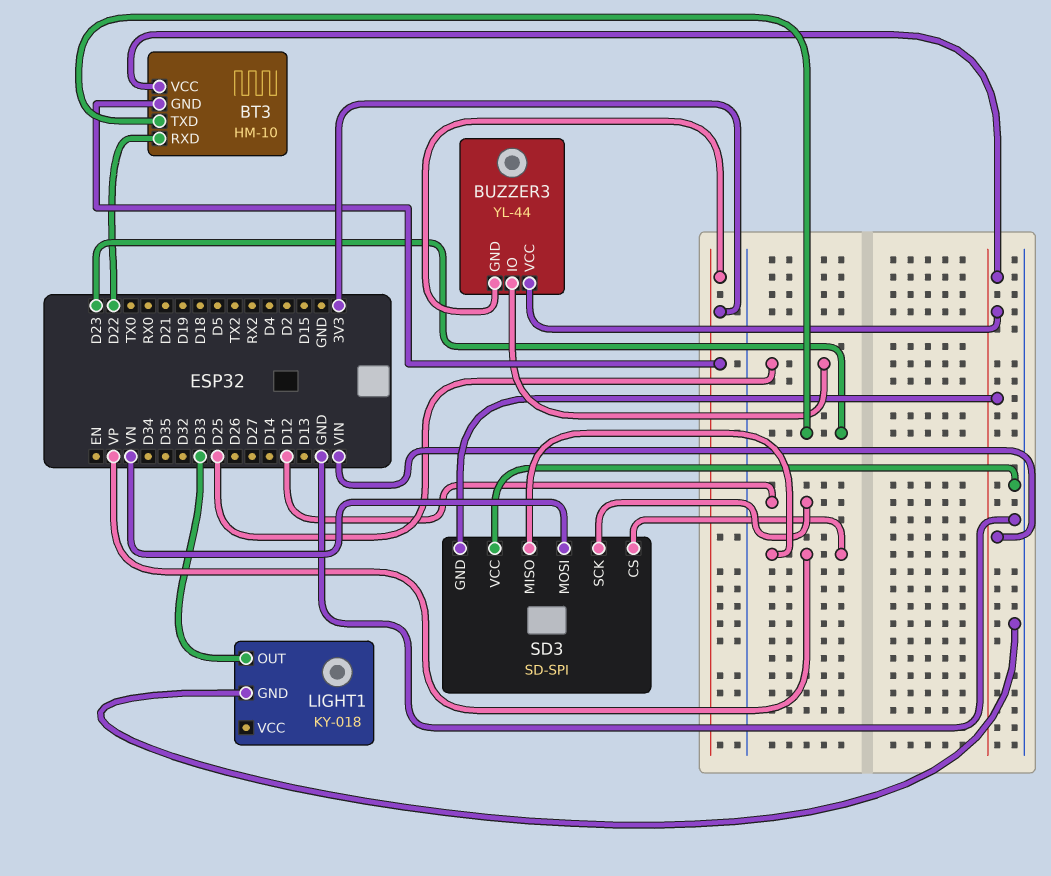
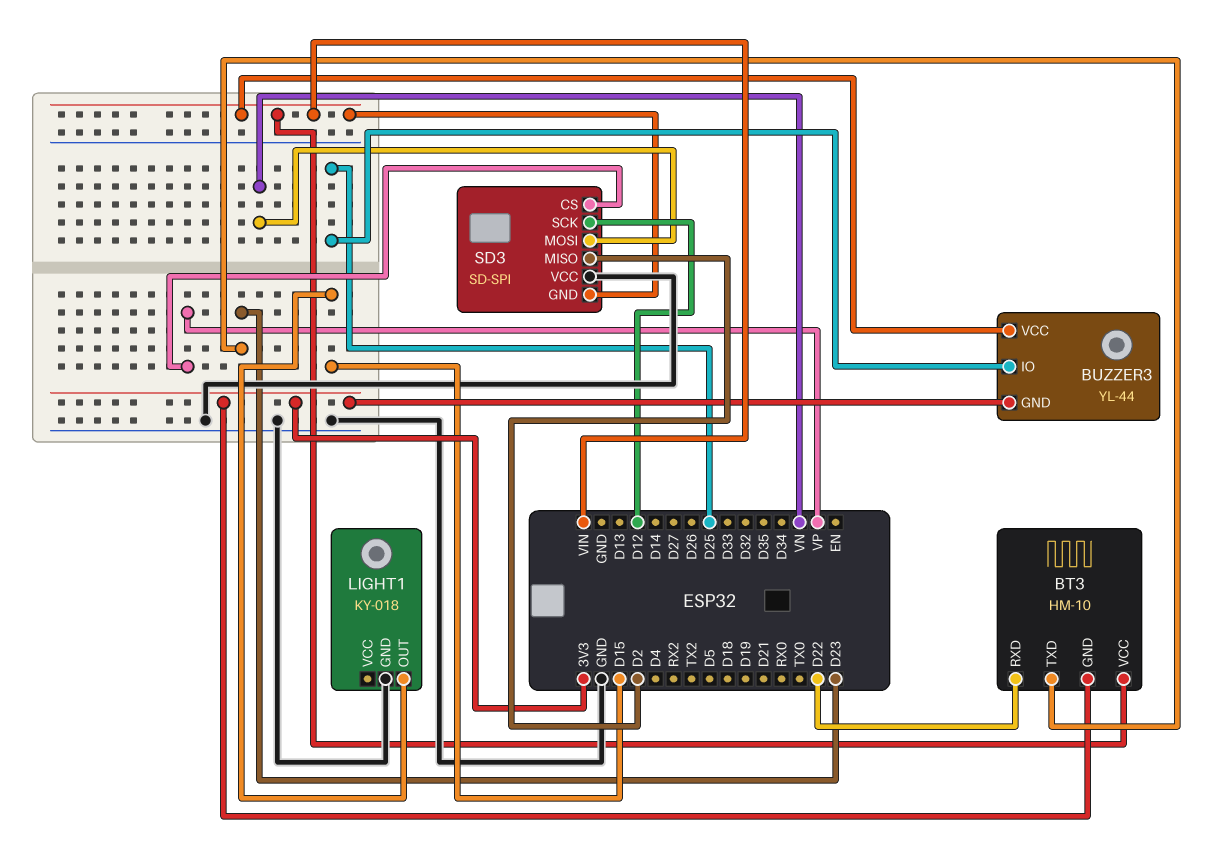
LIGHT1 pin OUT: D33 -> D15
SD3 pin MISO: VP -> D2

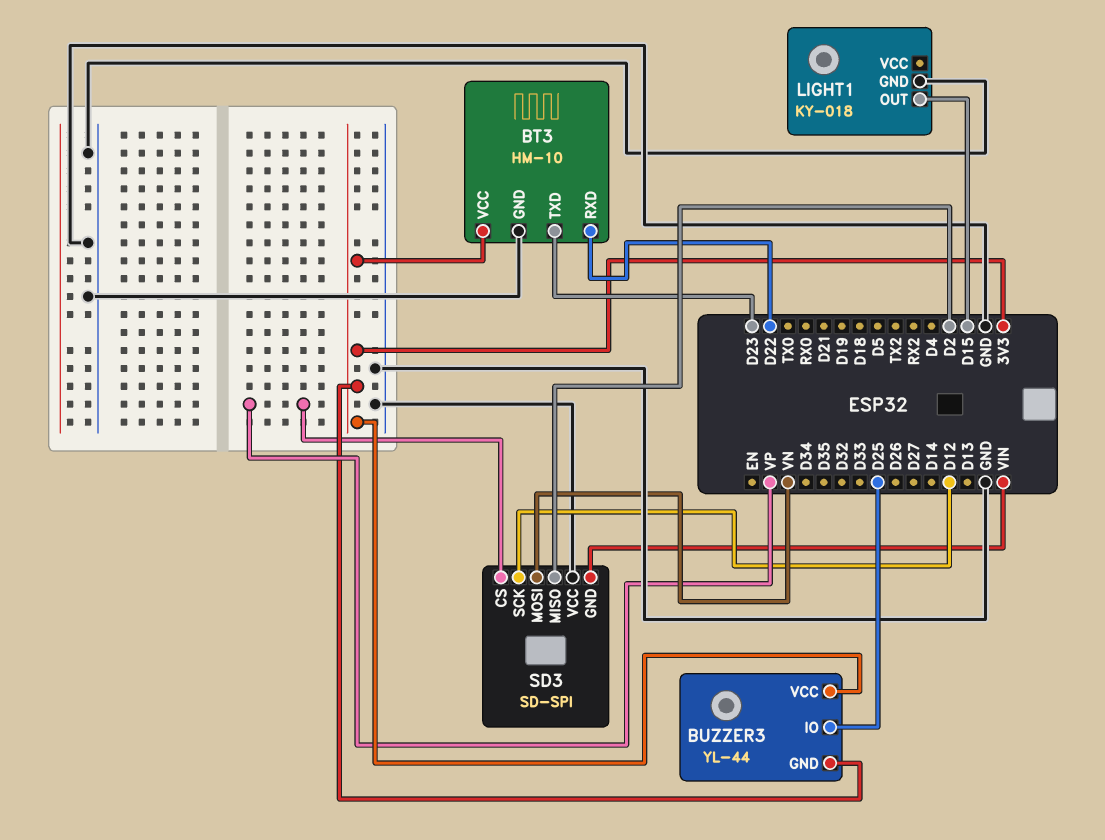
BT3 pin GND: 3V3 -> GND
BT3 pin VCC: VIN -> 3V3
BUZZER3 pin VCC: VIN -> 3V3

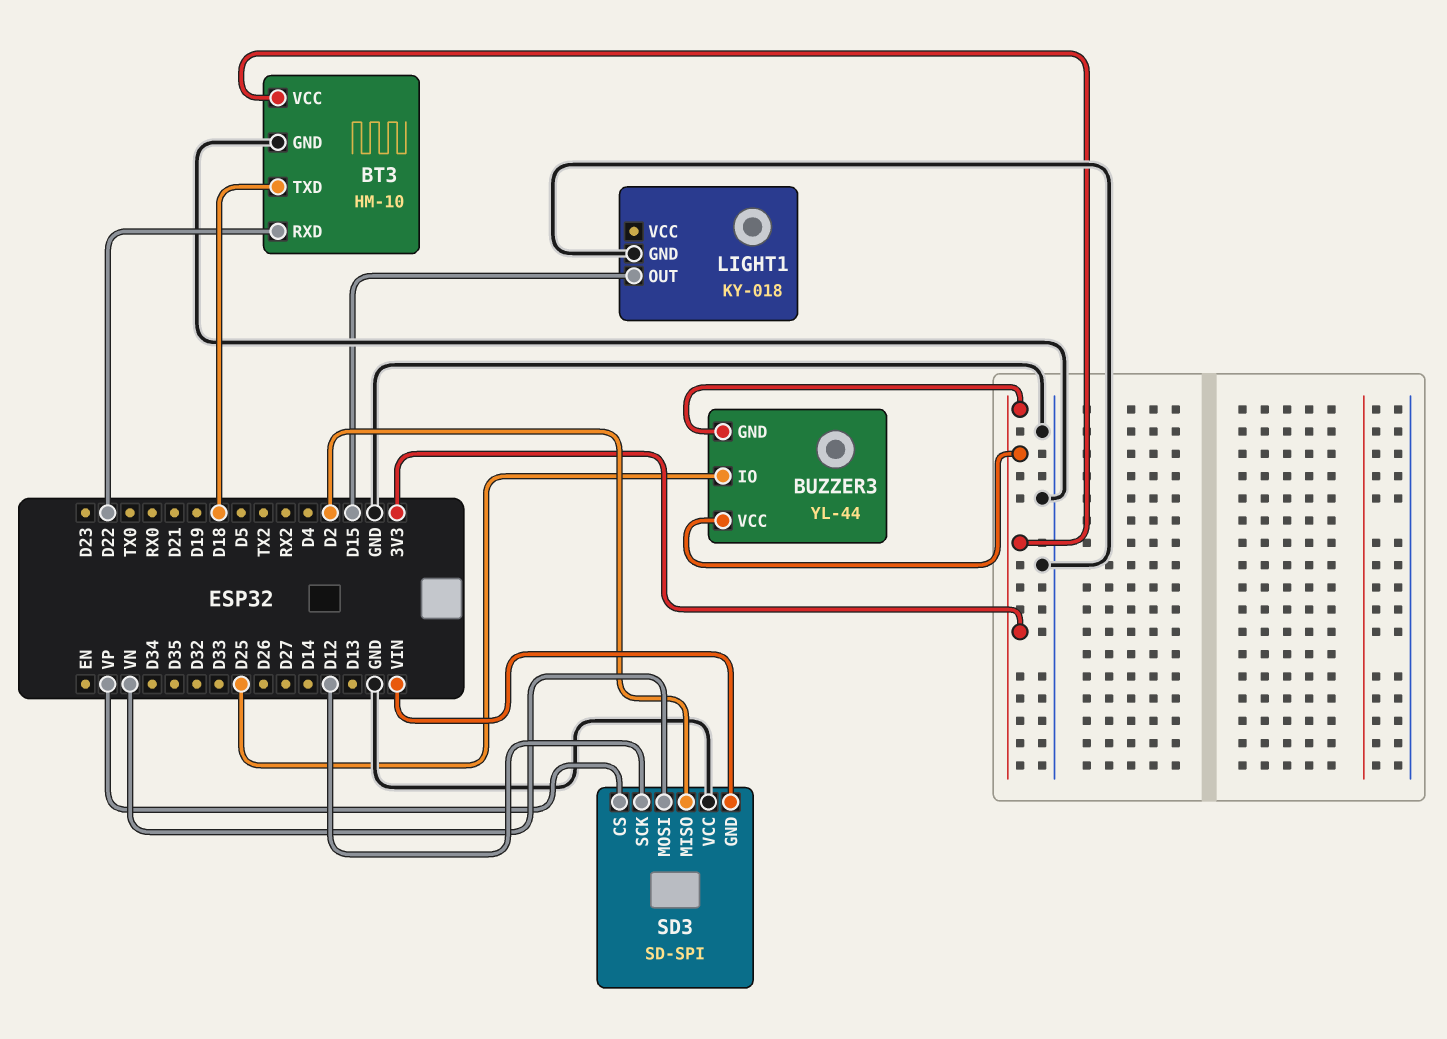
BT3 pin TXD: D23 -> D18

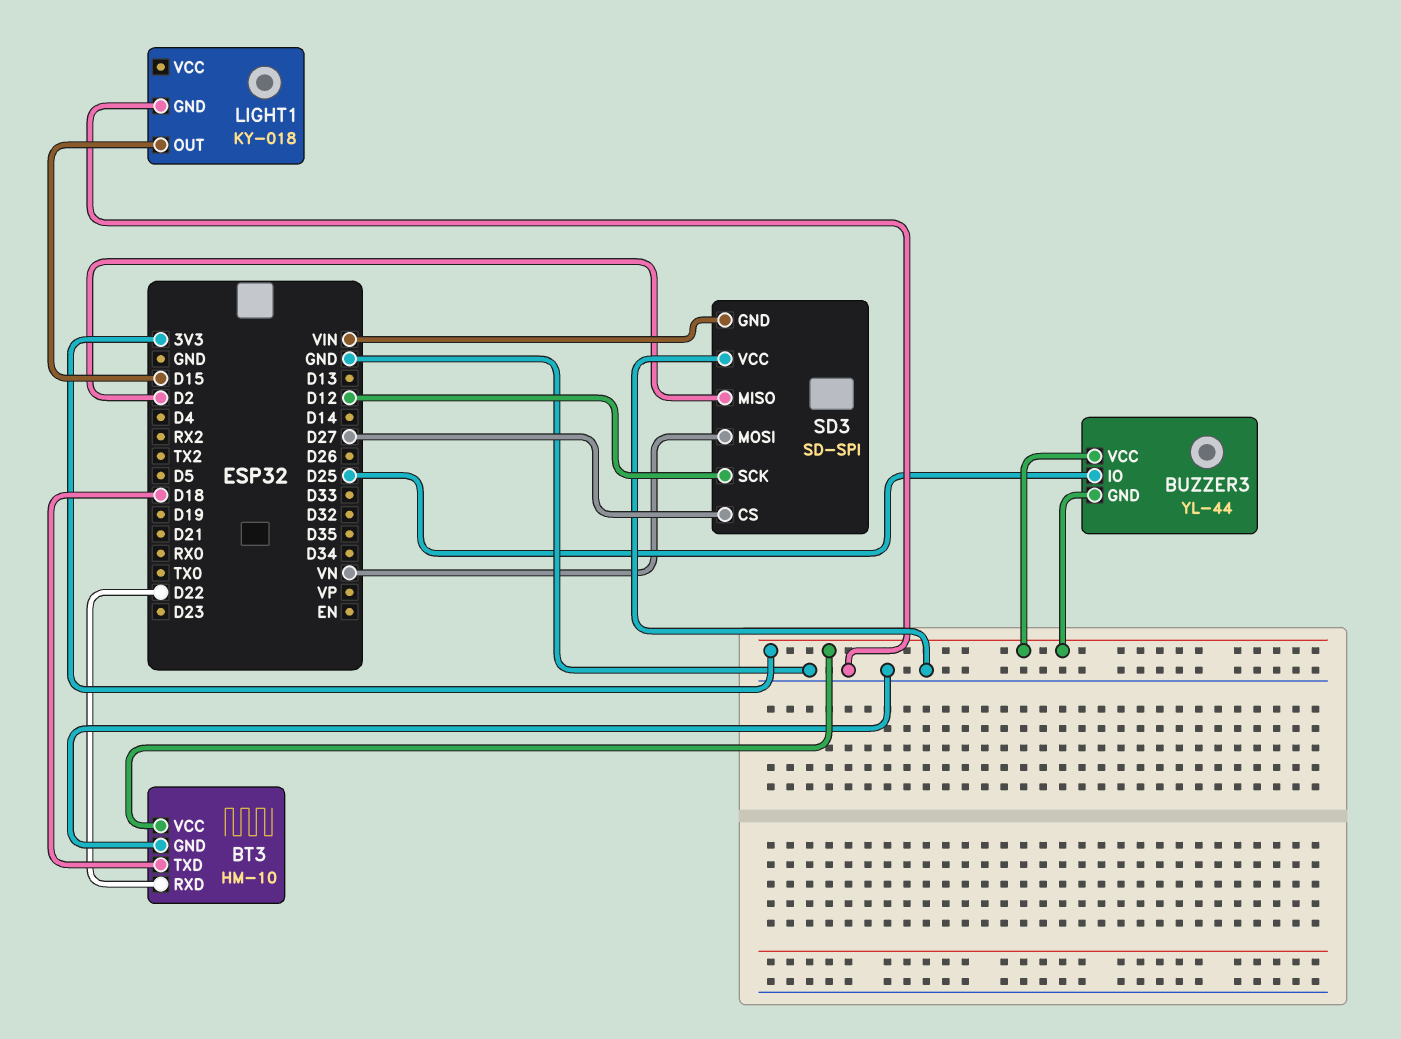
SD3 pin CS: VP -> D27

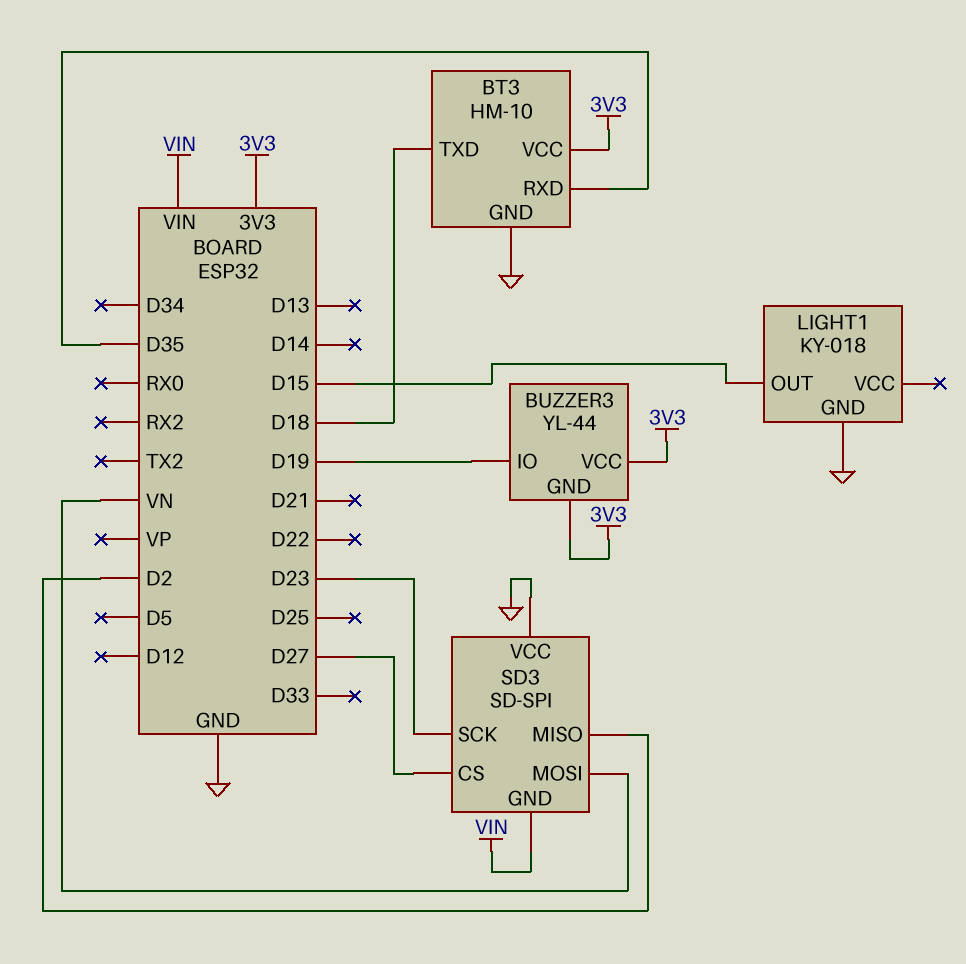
BT3 pin RXD: D22 -> D35
BUZZER3 pin IO: D25 -> D19
SD3 pin SCK: D12 -> D23

